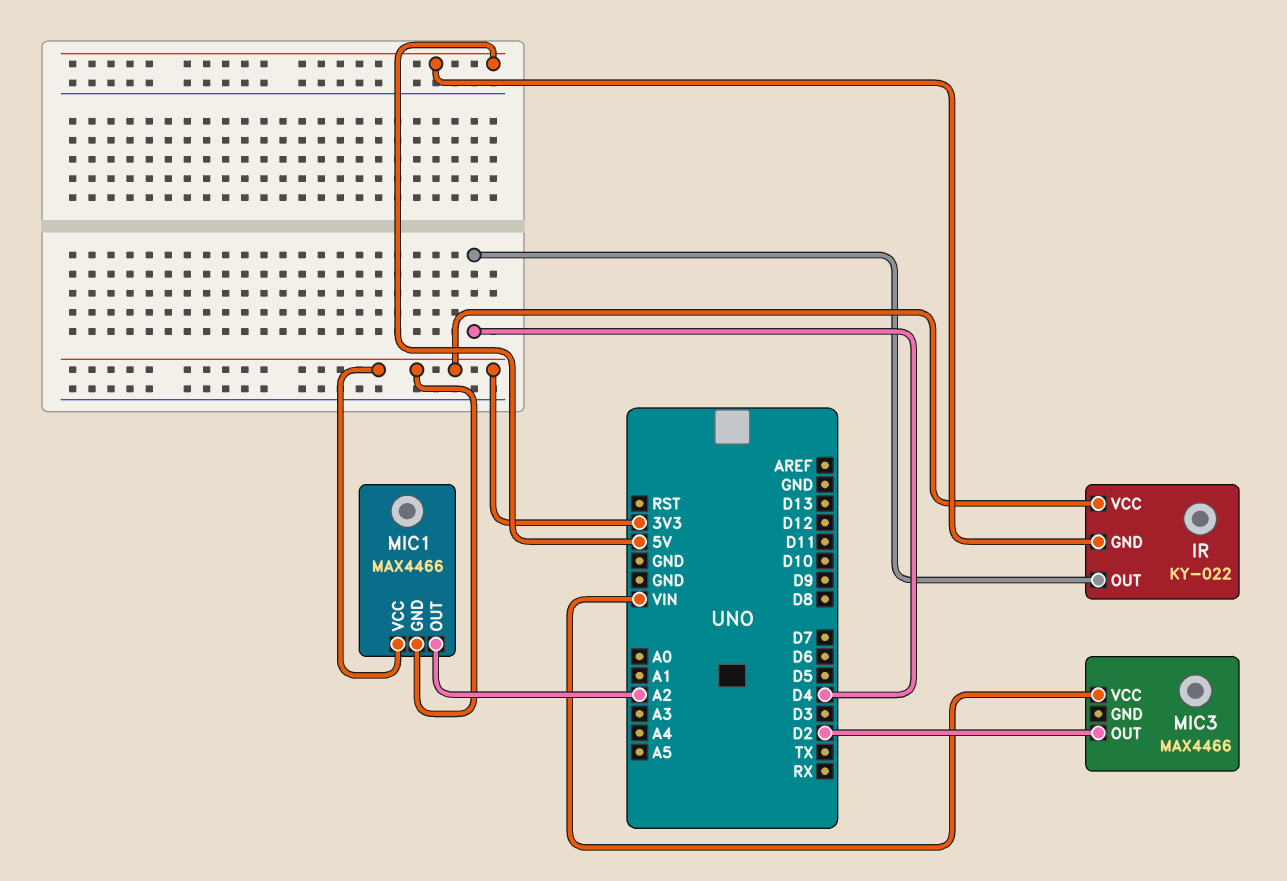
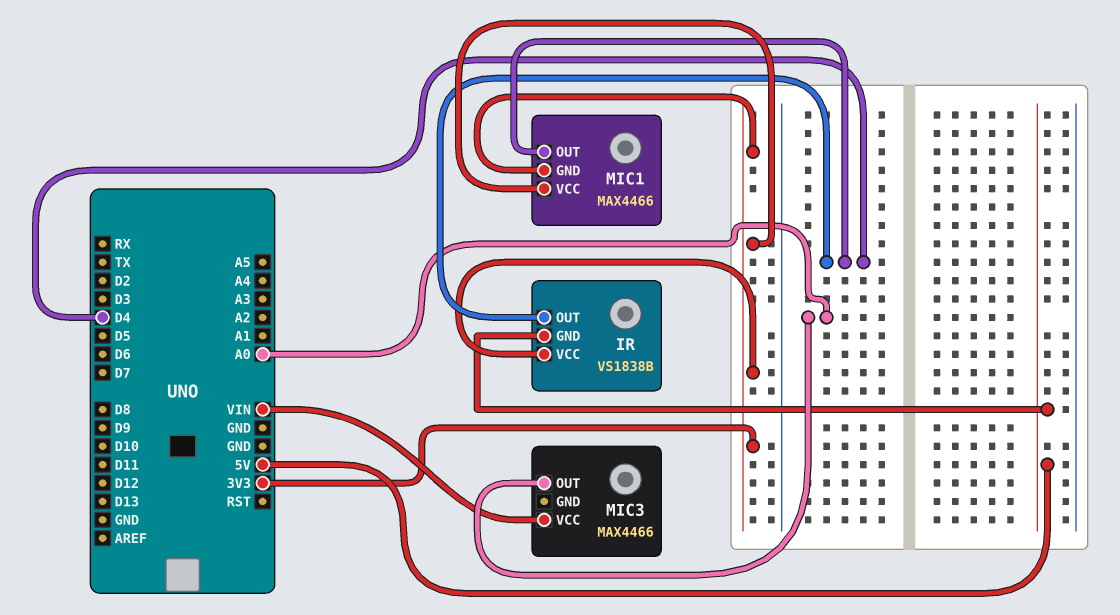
IR: KY-022 -> VS1838B
MIC1 pin OUT: A2 -> D4
MIC3 pin OUT: D2 -> A0

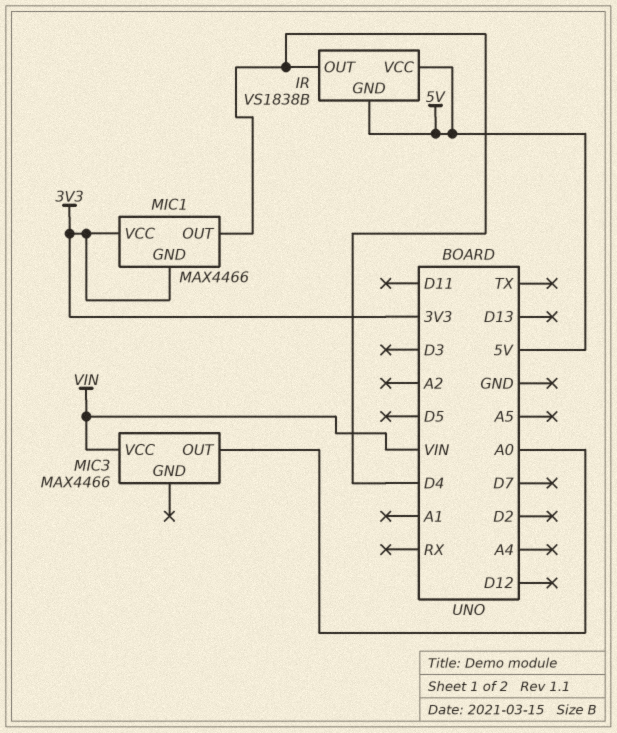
IR pin VCC: 3V3 -> 5V

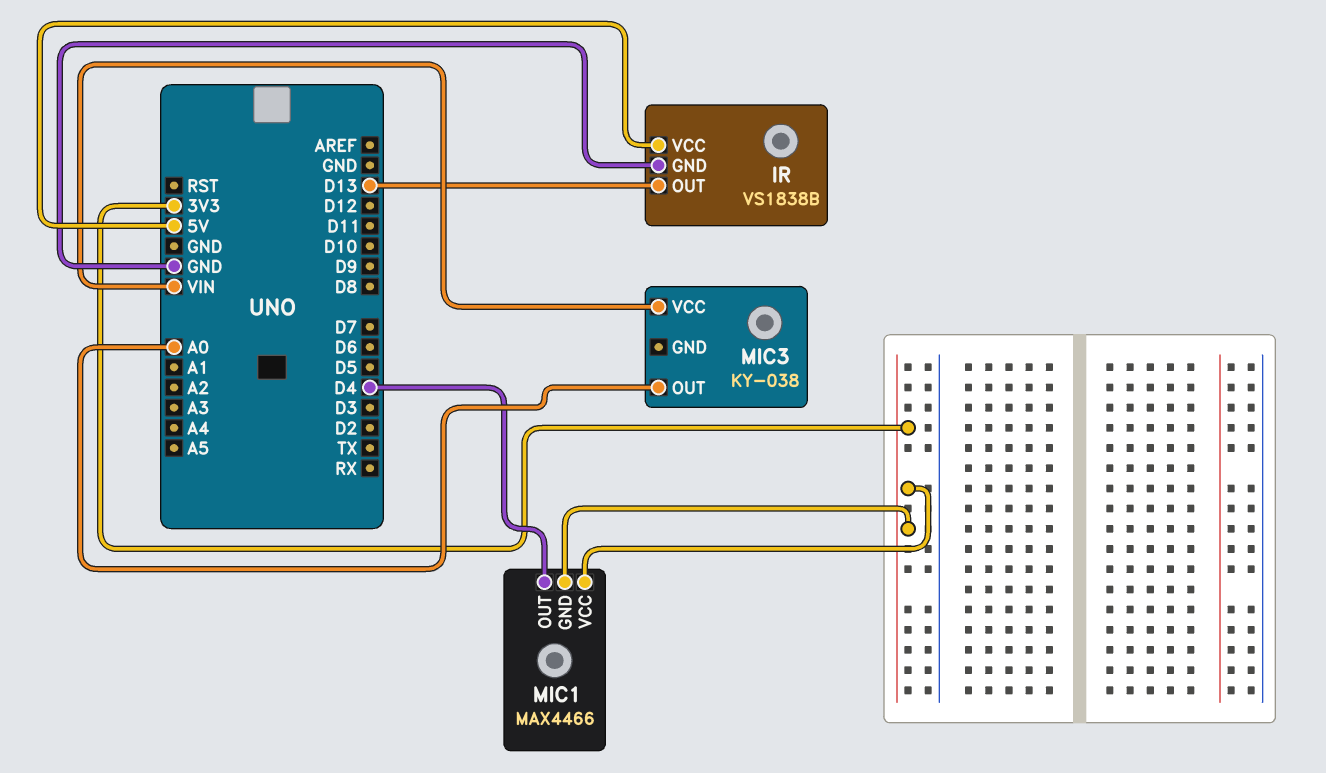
IR pin GND: 5V -> GND
IR pin OUT: D4 -> D13
MIC3: MAX4466 -> KY-038

